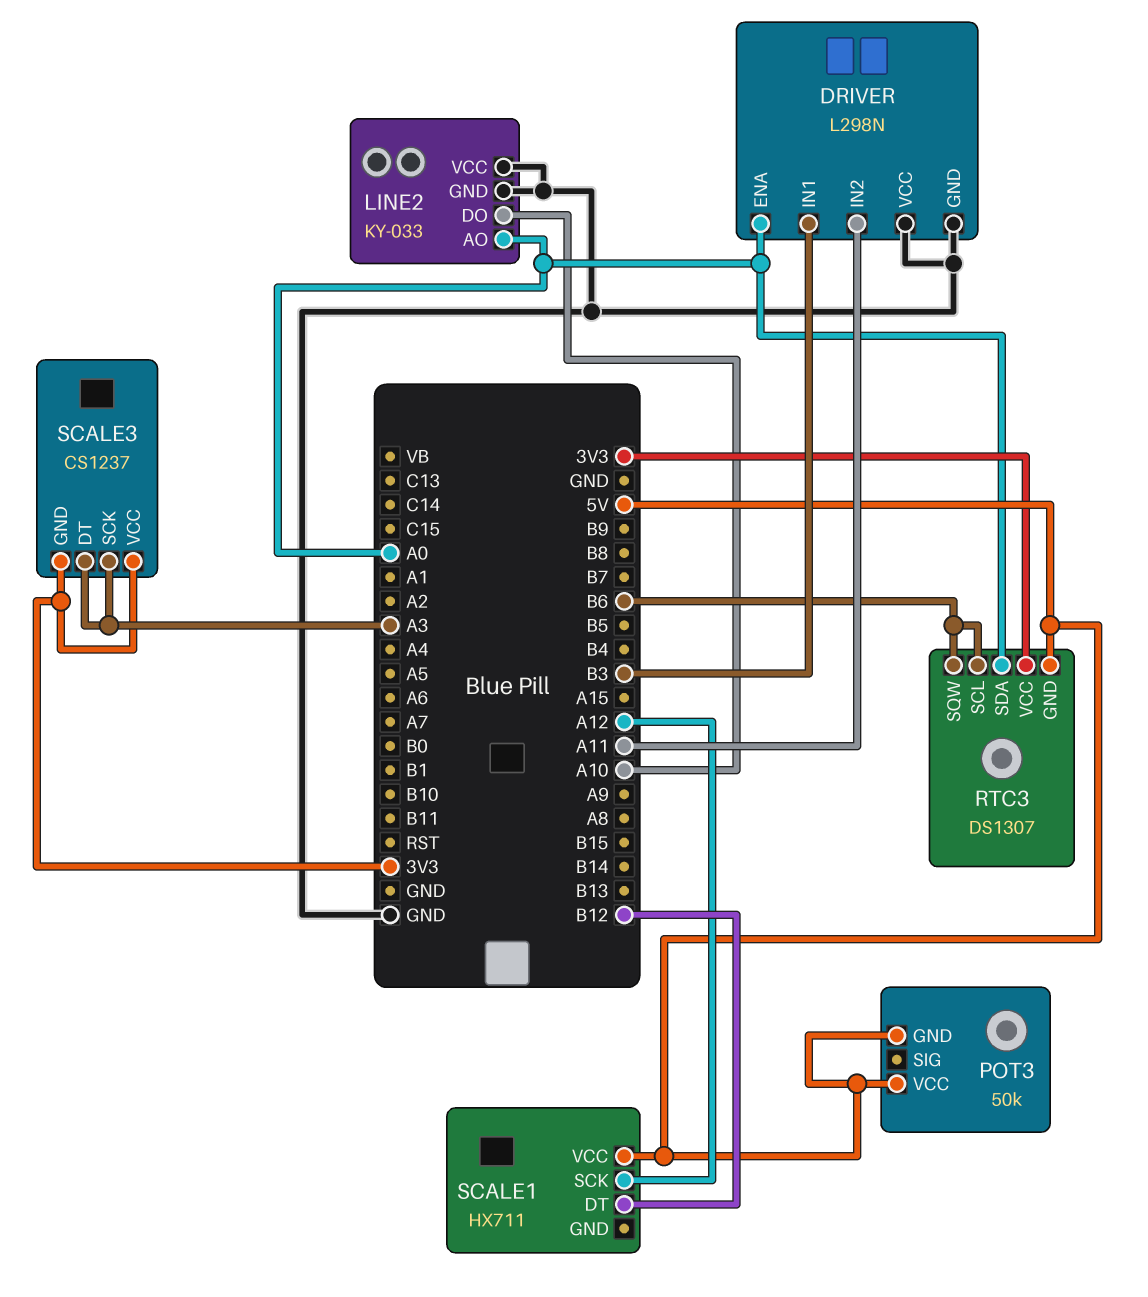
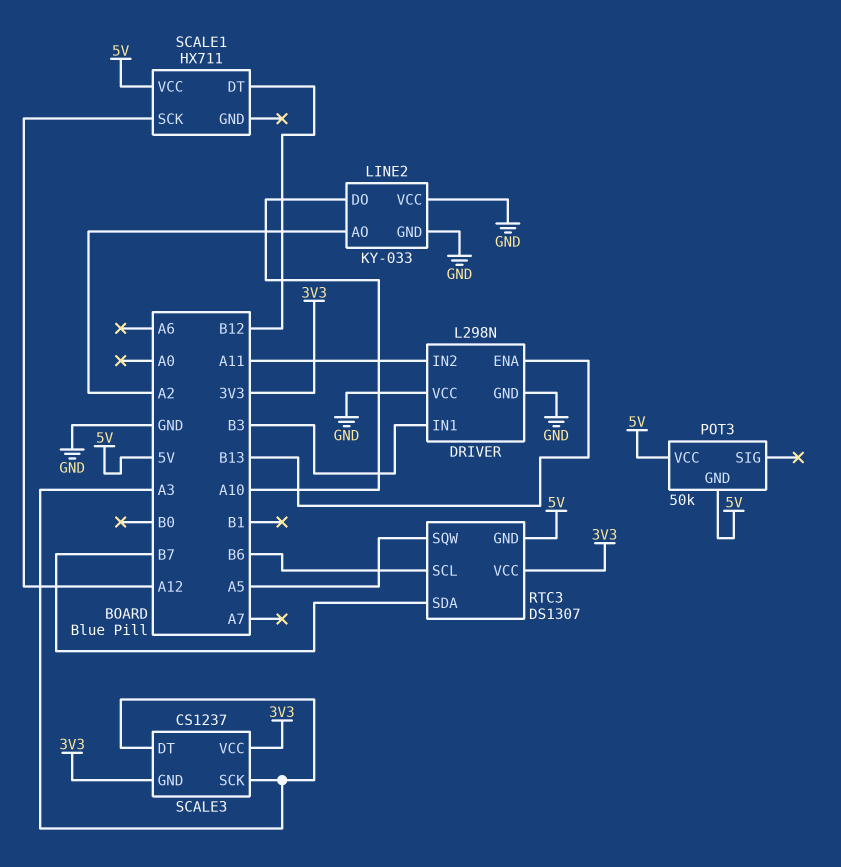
DRIVER pin ENA: A0 -> B13
LINE2 pin AO: A0 -> A2
RTC3 pin SDA: A0 -> B7
RTC3 pin SQW: B6 -> A5

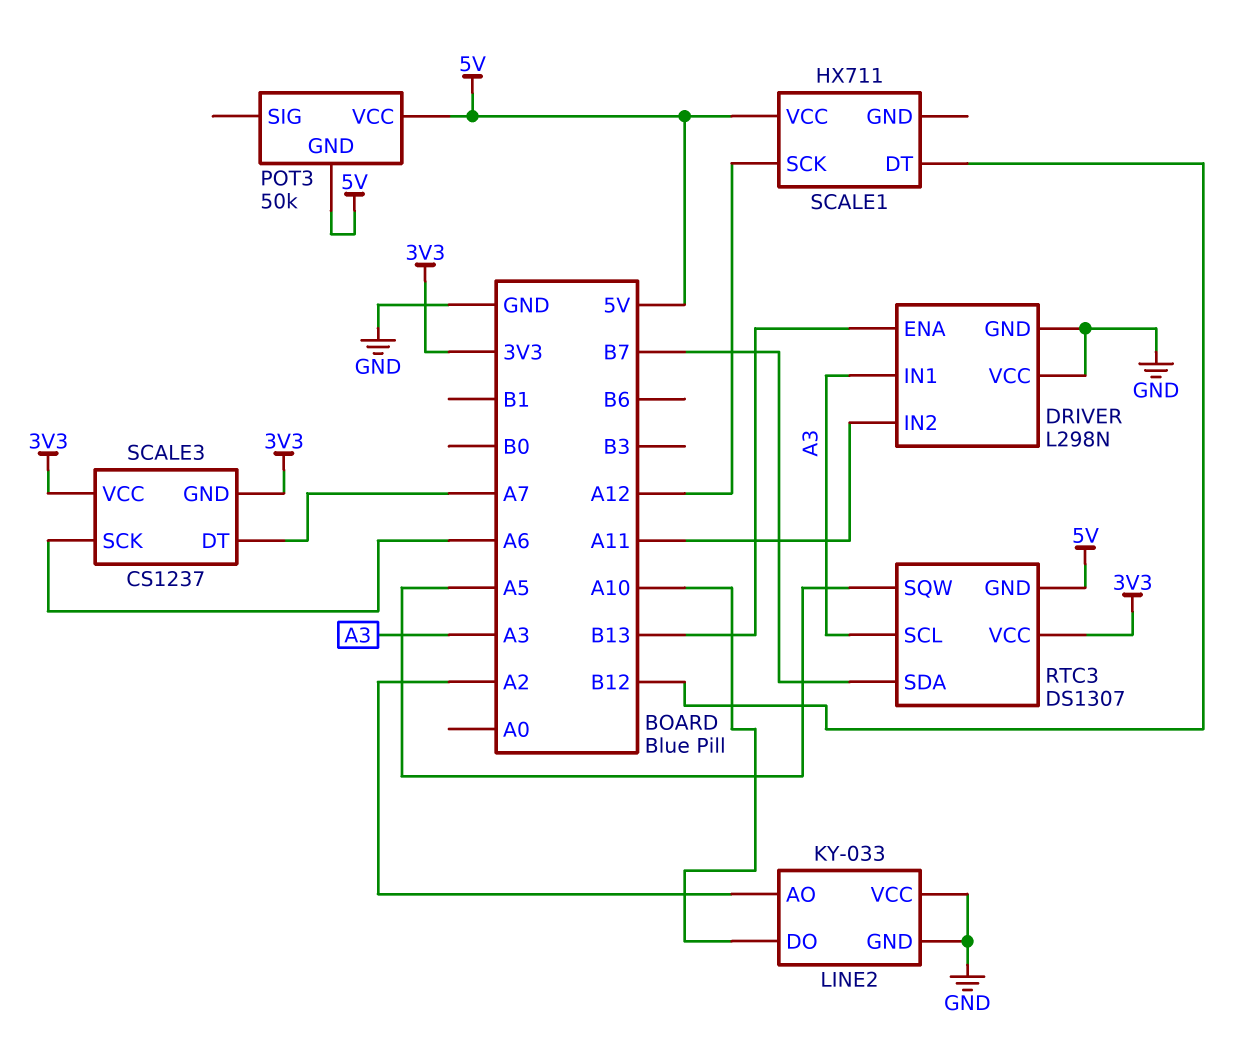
DRIVER pin IN1: B3 -> A3
RTC3 pin SCL: B6 -> A3
SCALE3 pin DT: A3 -> A7
SCALE3 pin SCK: A3 -> A6

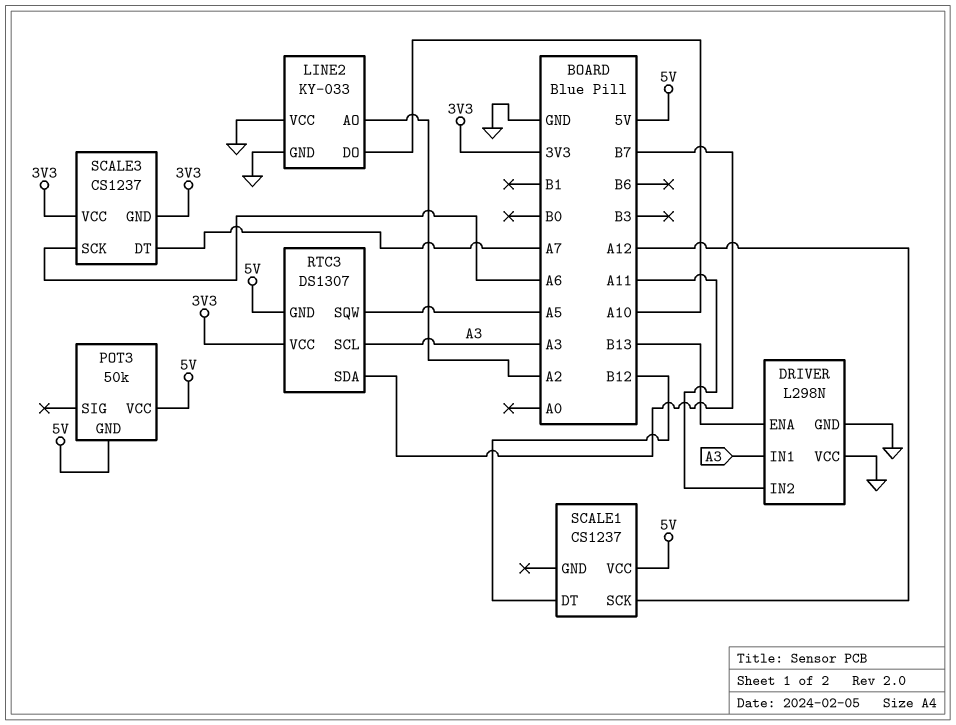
SCALE1: HX711 -> CS1237

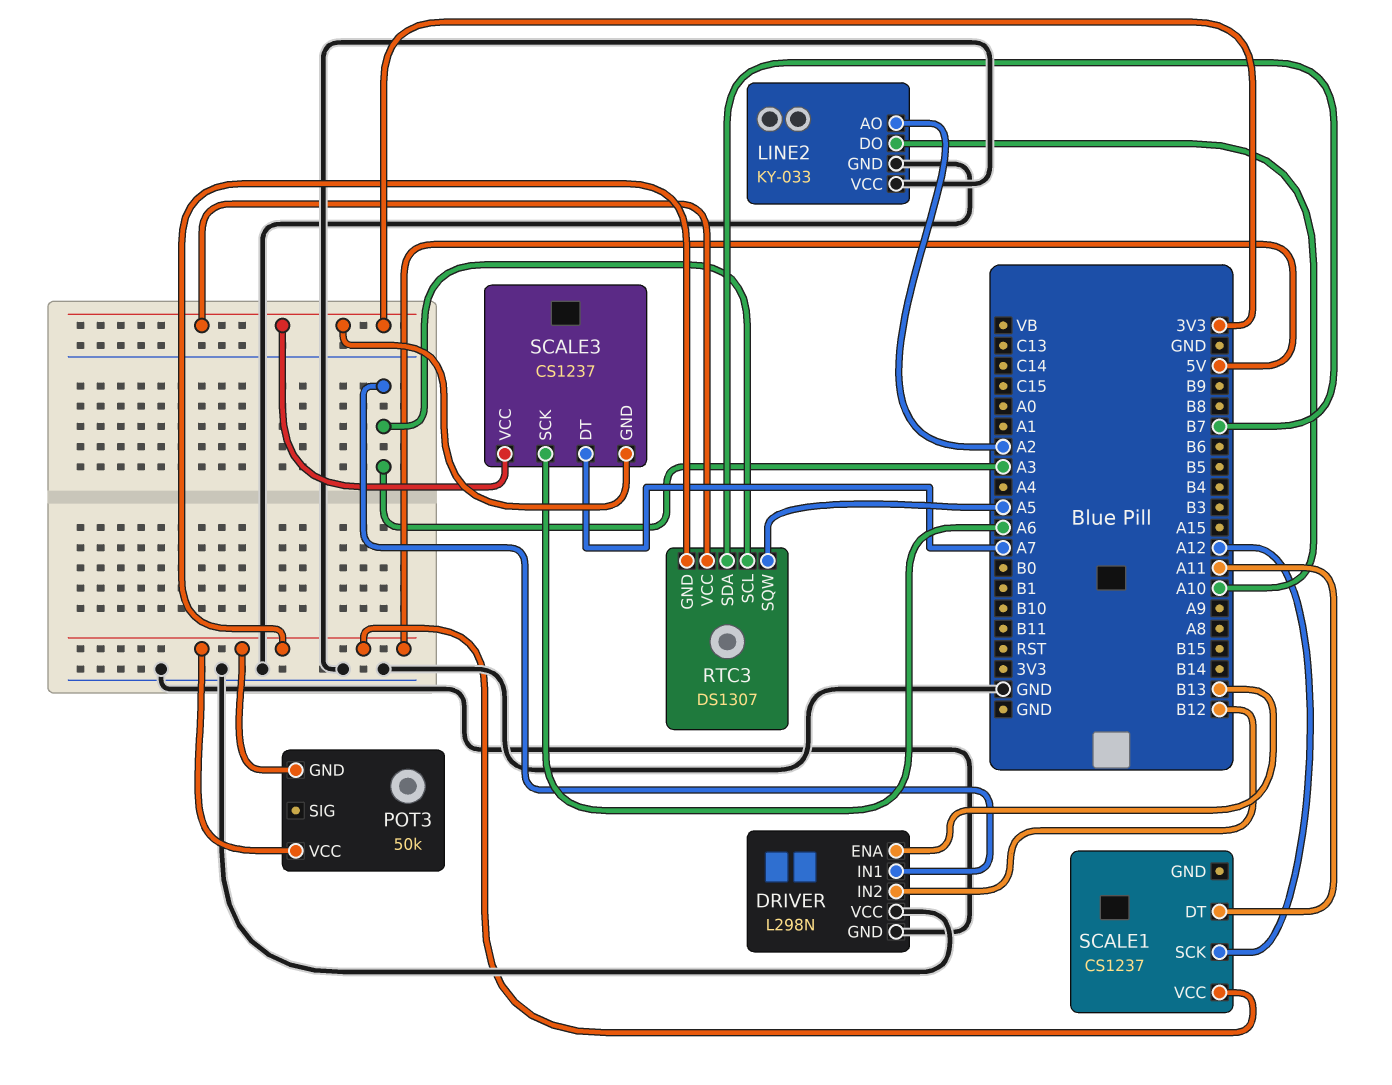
DRIVER pin IN2: A11 -> B12
SCALE1 pin DT: B12 -> A11

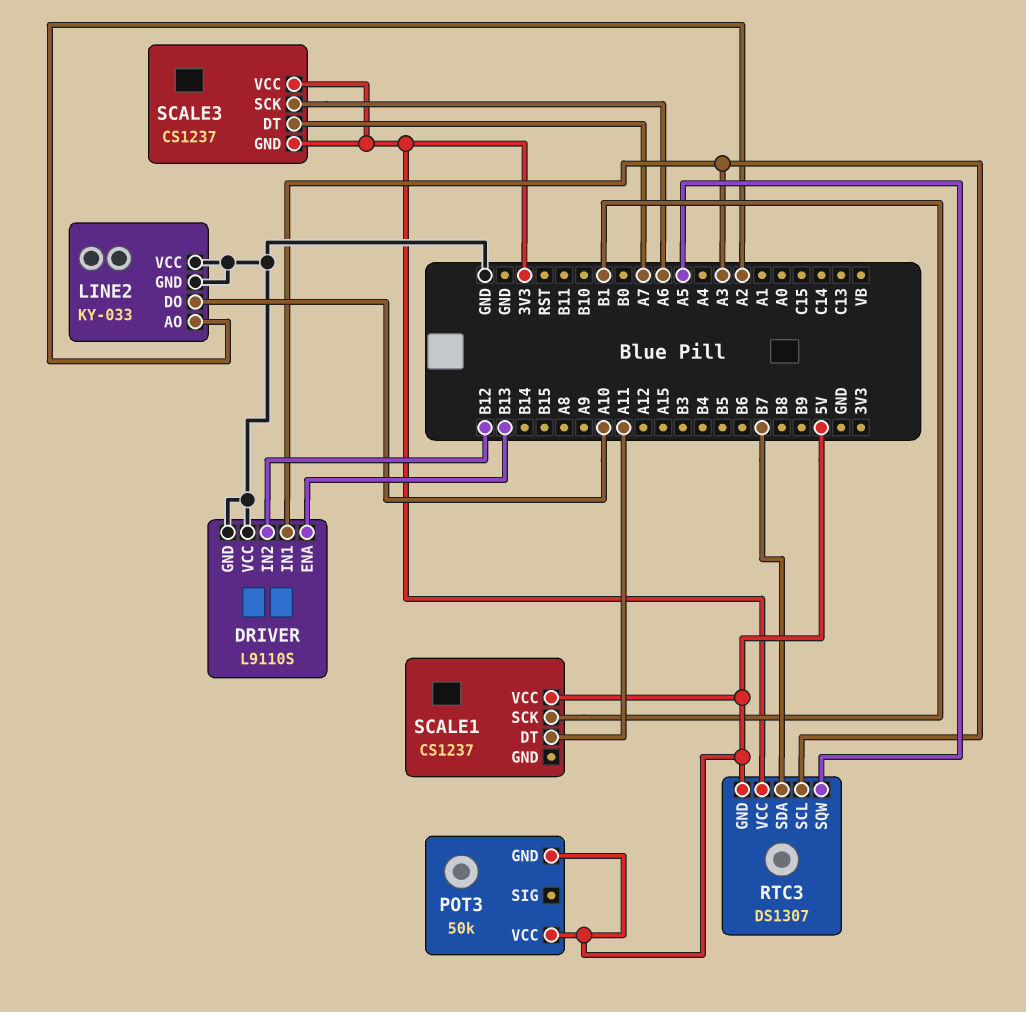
DRIVER: L298N -> L9110S
SCALE1 pin SCK: A12 -> B1

